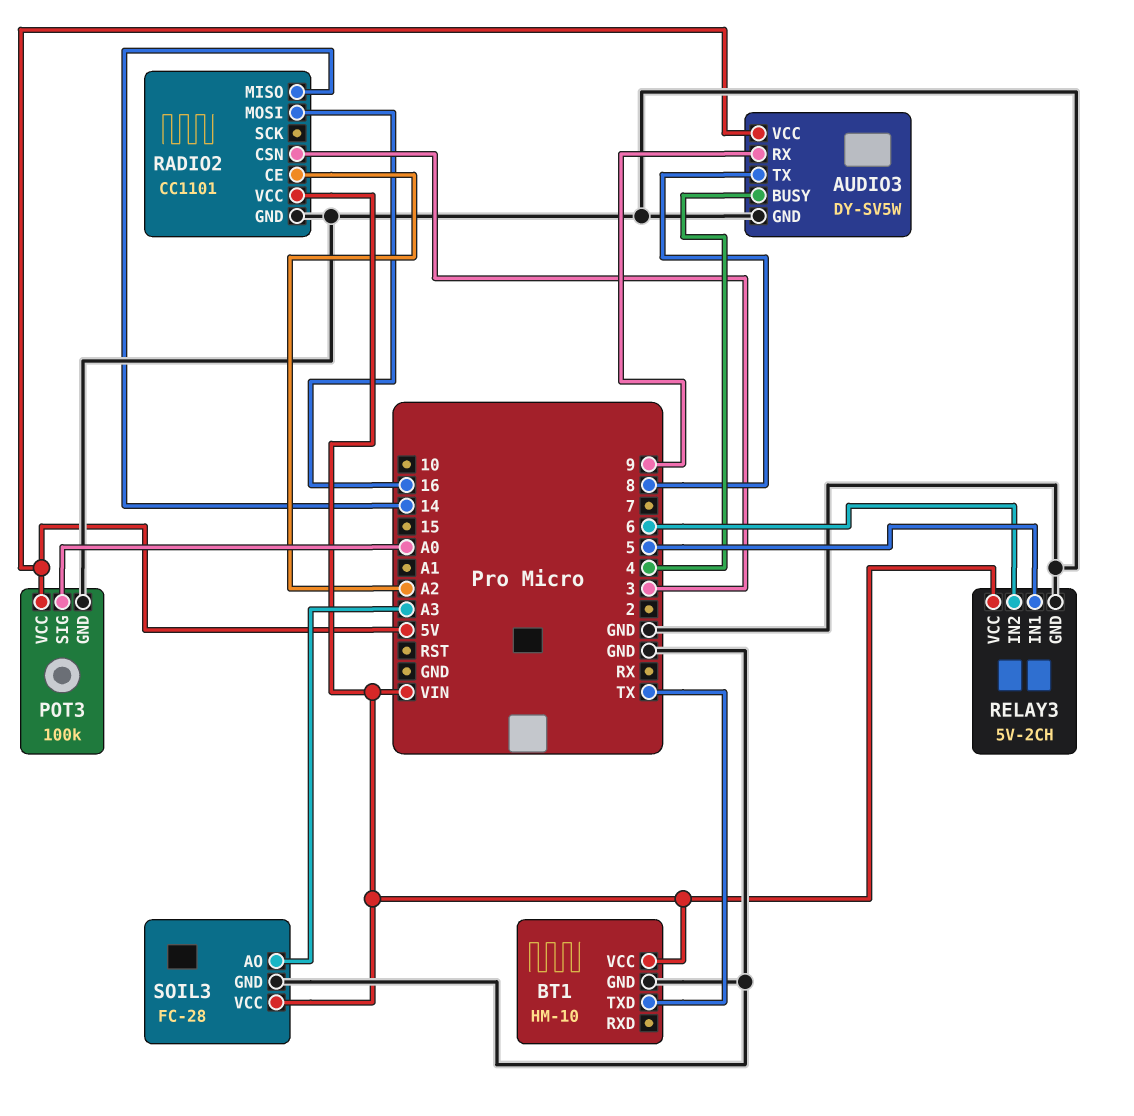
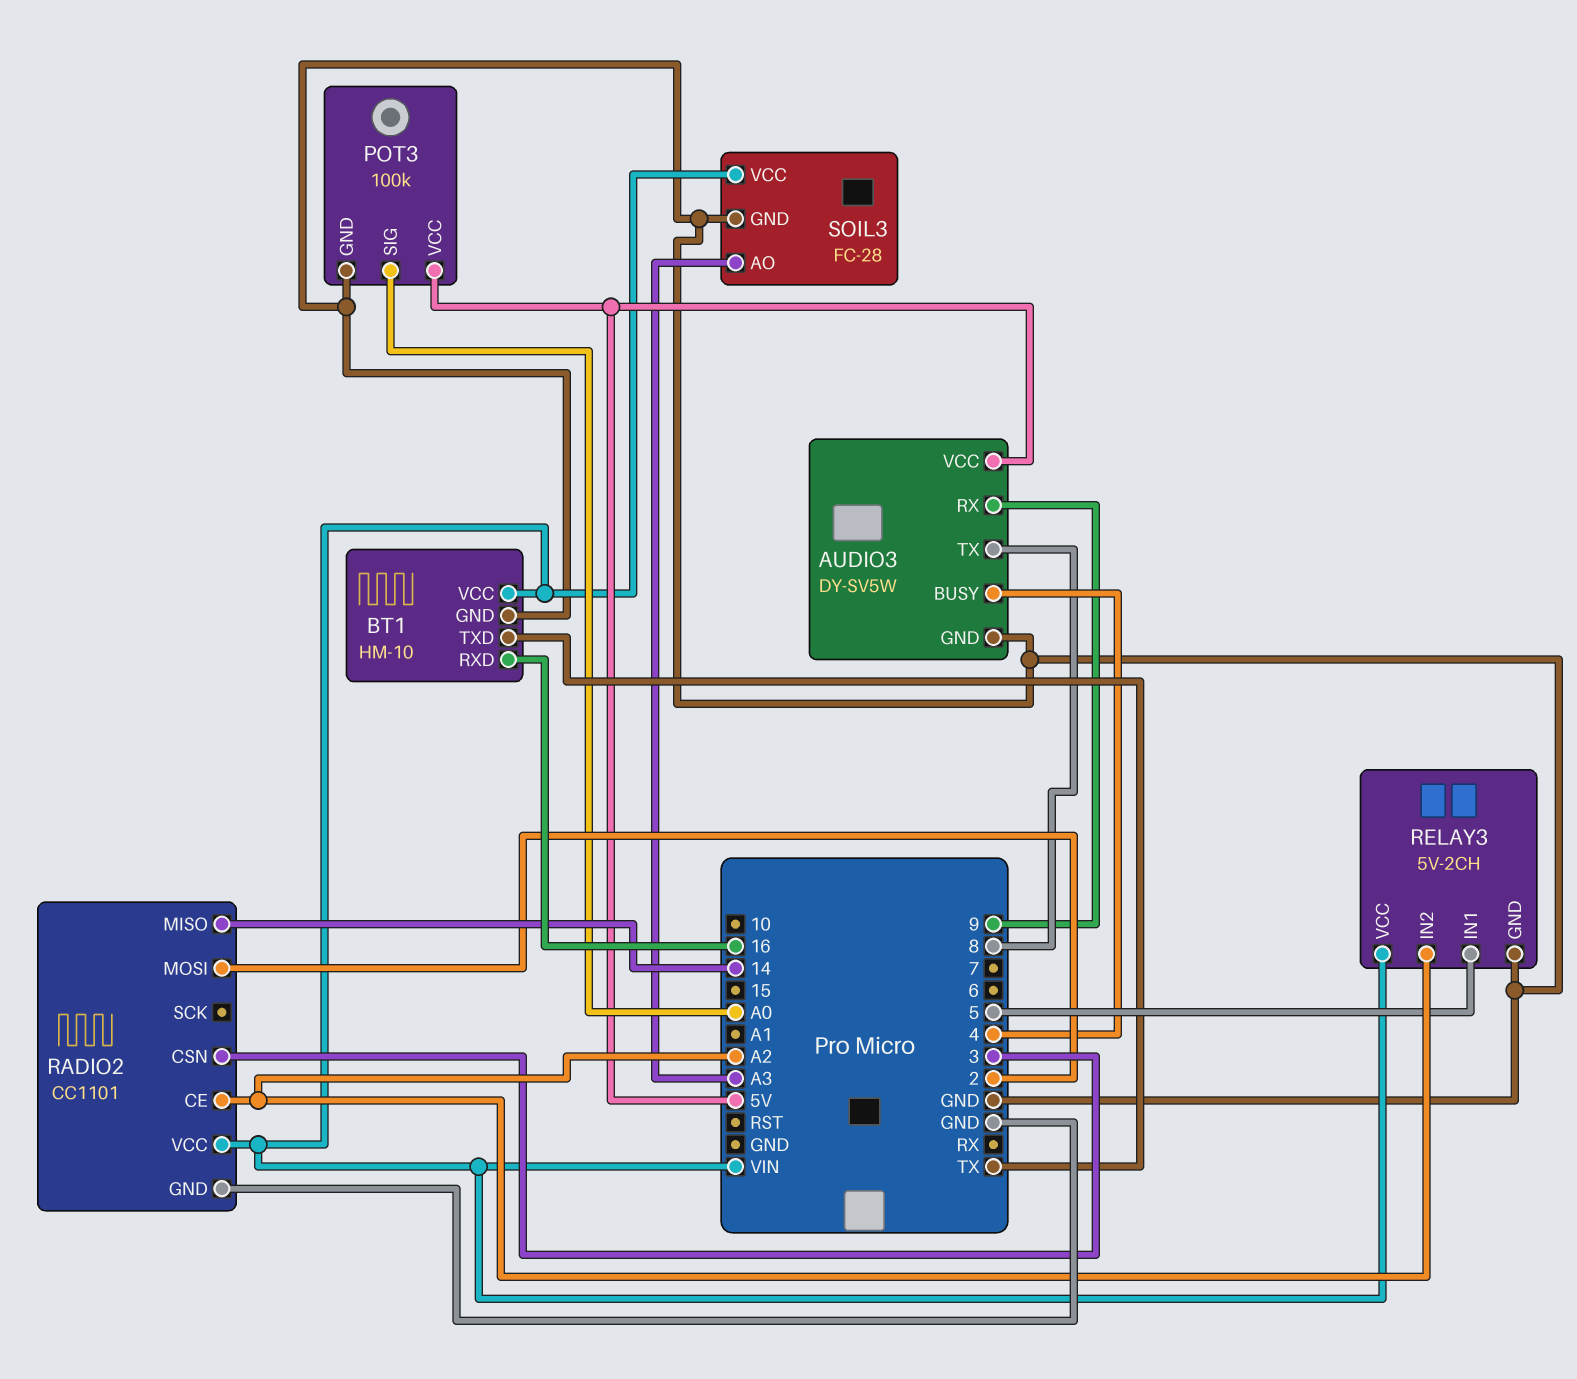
BT1 pin RXD: none -> 16
RADIO2 pin MOSI: 16 -> 2
RELAY3 pin IN2: 6 -> A2

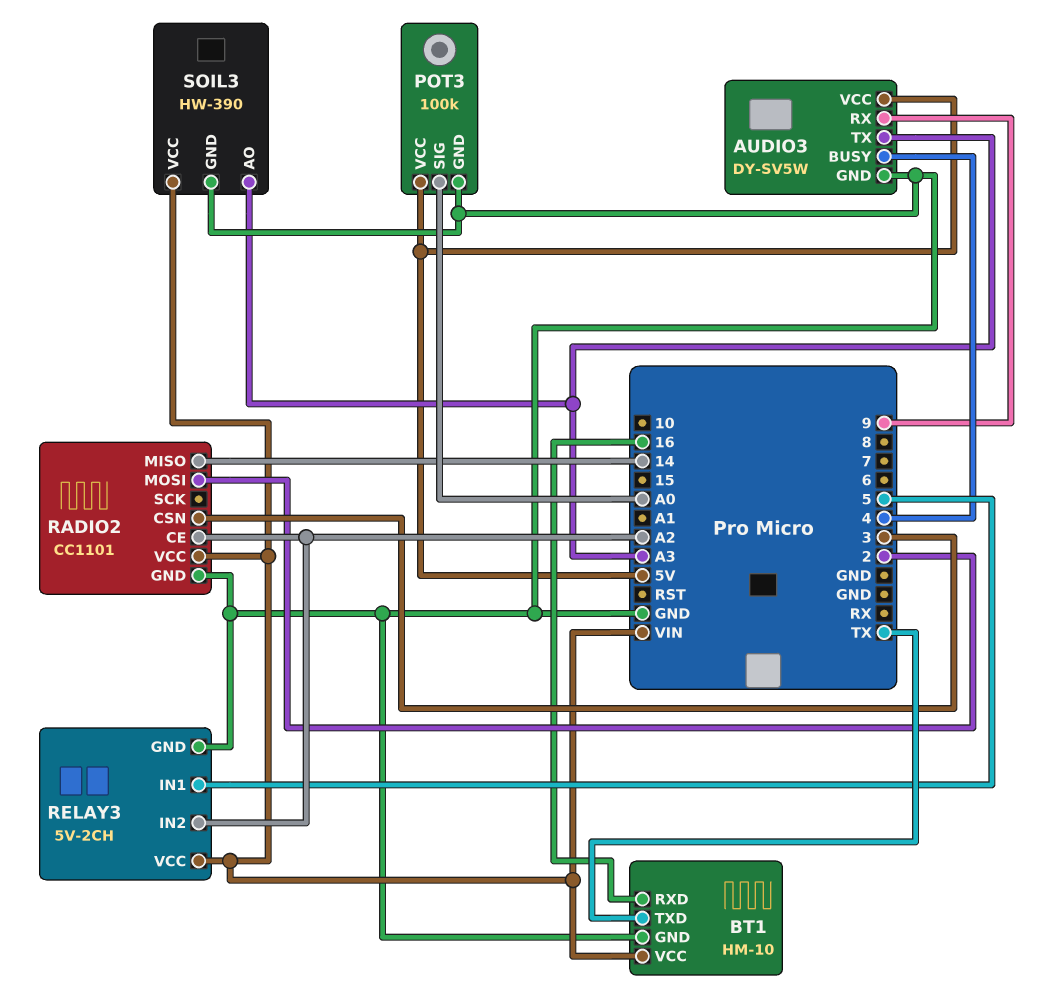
AUDIO3 pin TX: 8 -> A3
SOIL3: FC-28 -> HW-390

